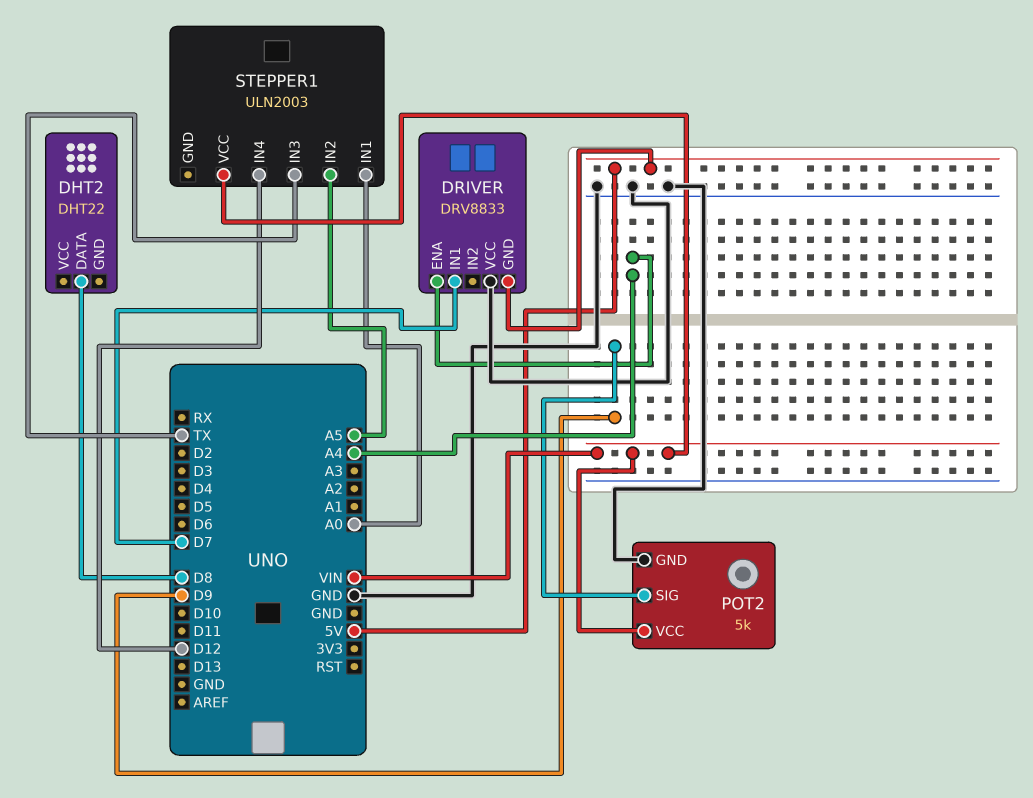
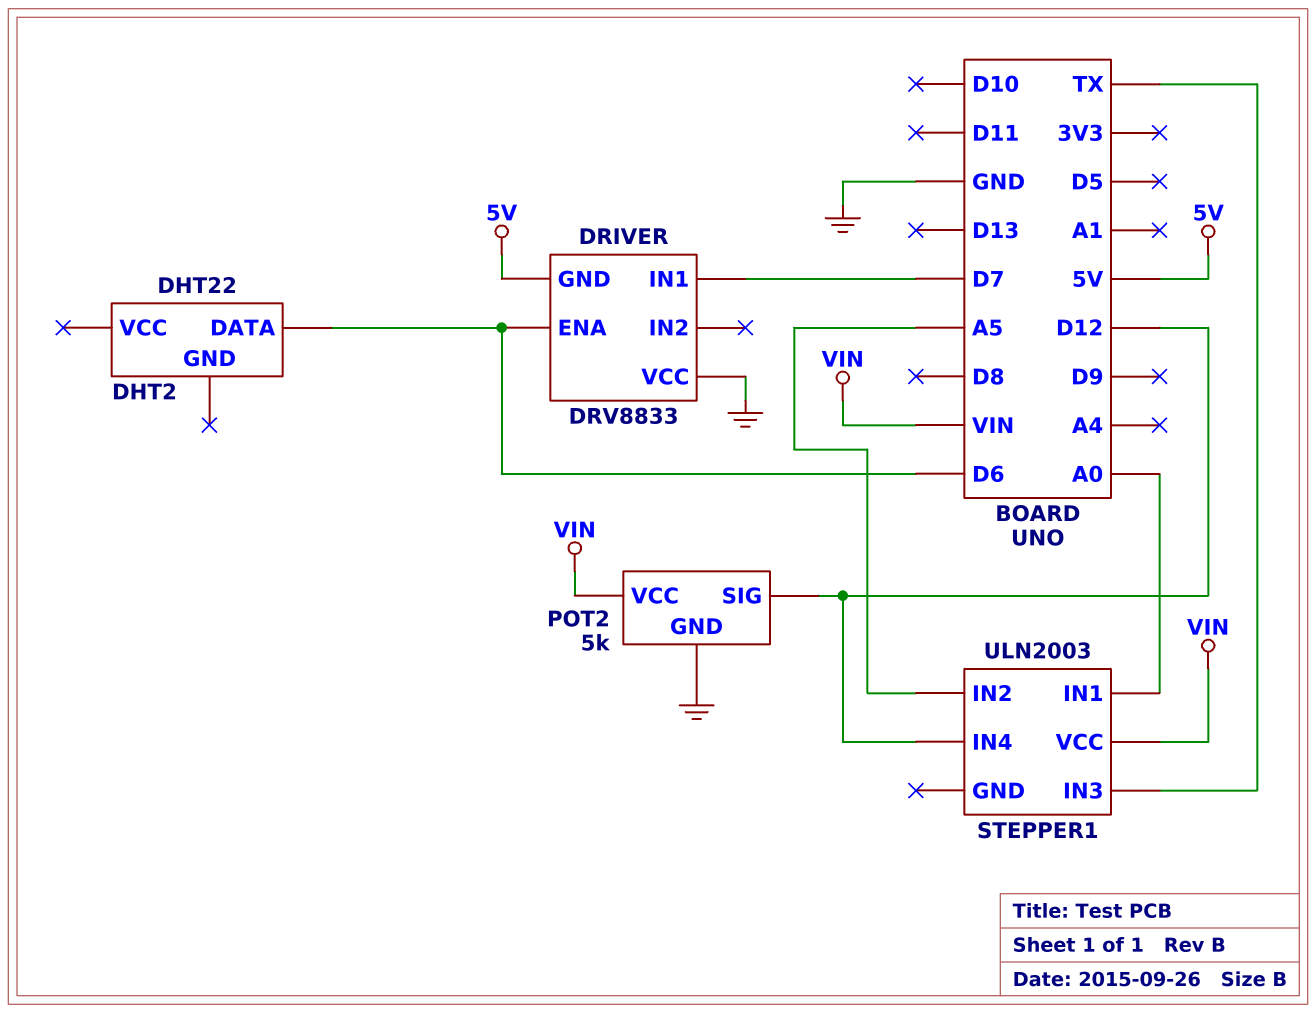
DHT2 pin DATA: D8 -> D6
DRIVER pin ENA: A4 -> D6
POT2 pin SIG: D9 -> D12

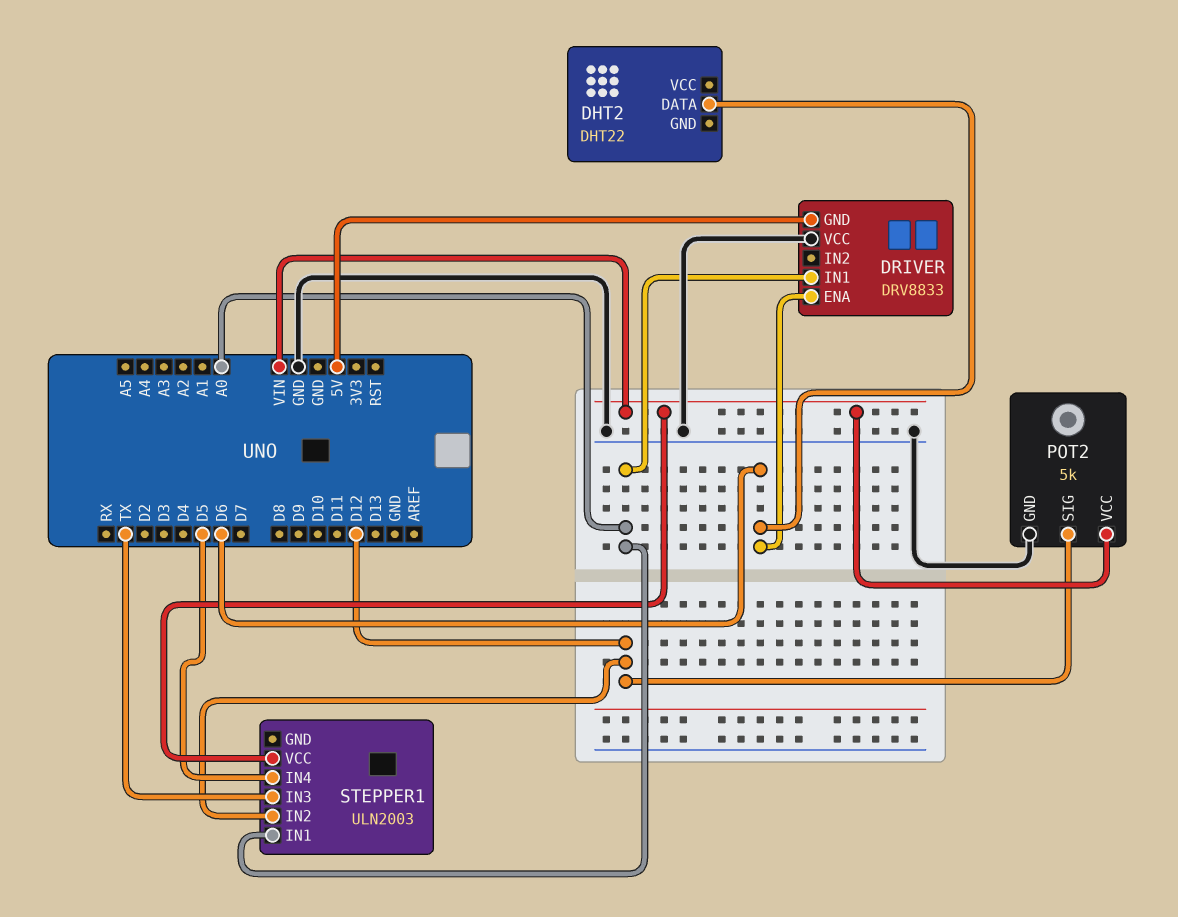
DRIVER pin IN1: D7 -> A0
STEPPER1 pin IN2: A5 -> D12
STEPPER1 pin IN4: D12 -> D5

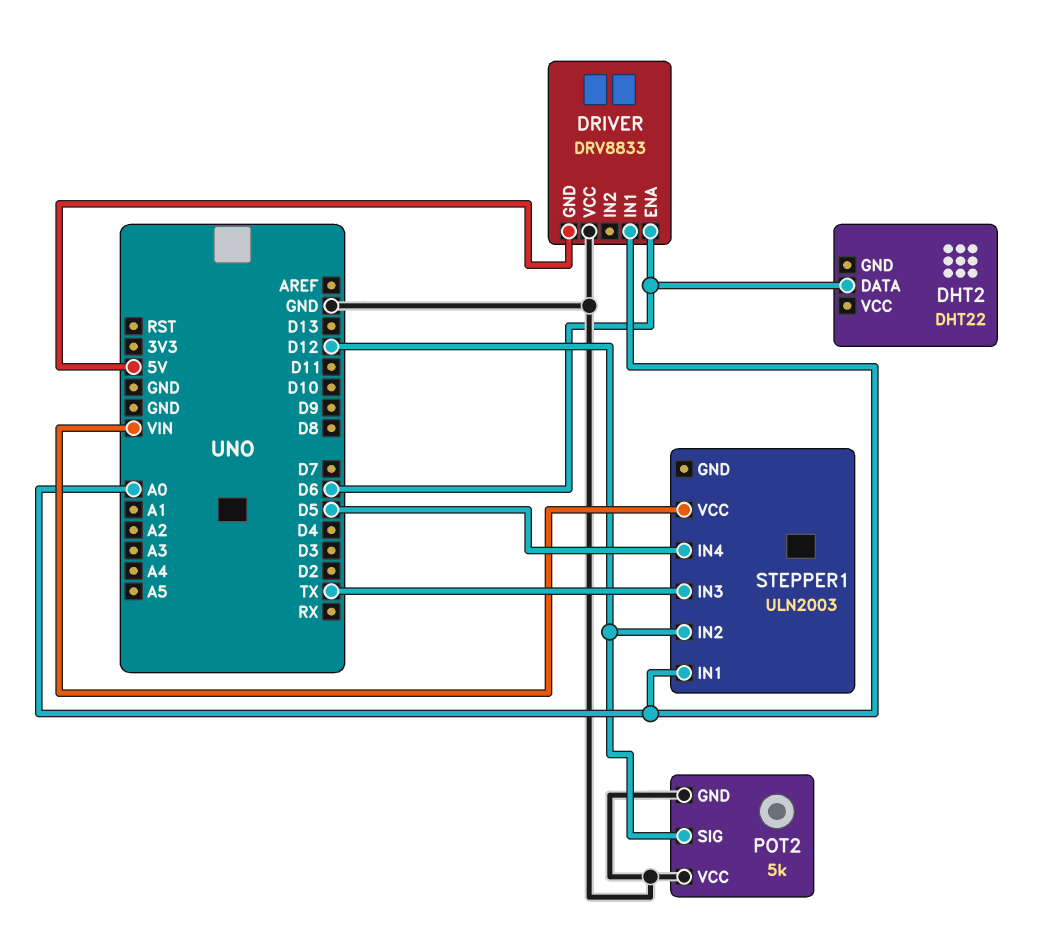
POT2 pin VCC: VIN -> GND

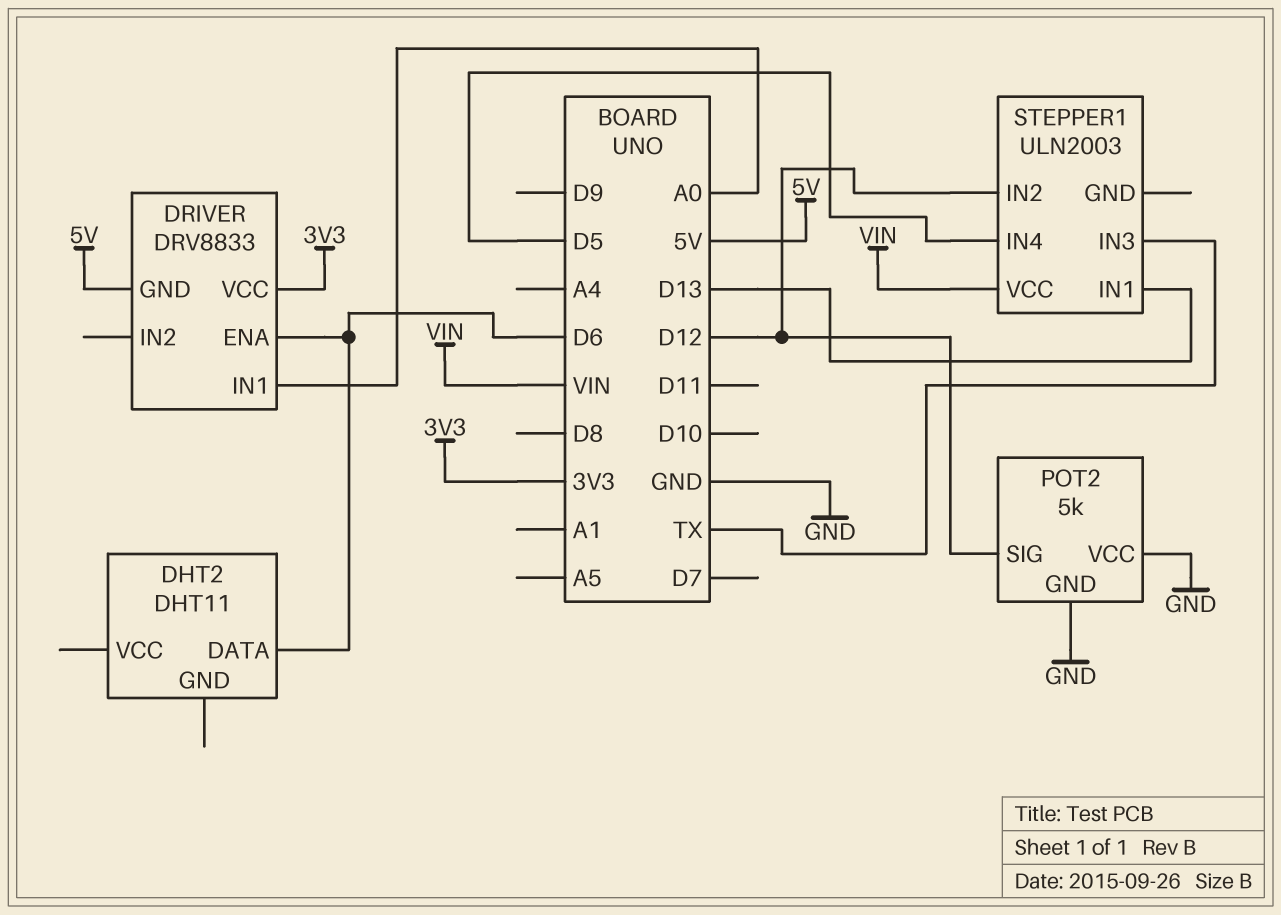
DHT2: DHT22 -> DHT11
DRIVER pin VCC: GND -> 3V3
STEPPER1 pin IN1: A0 -> D13

